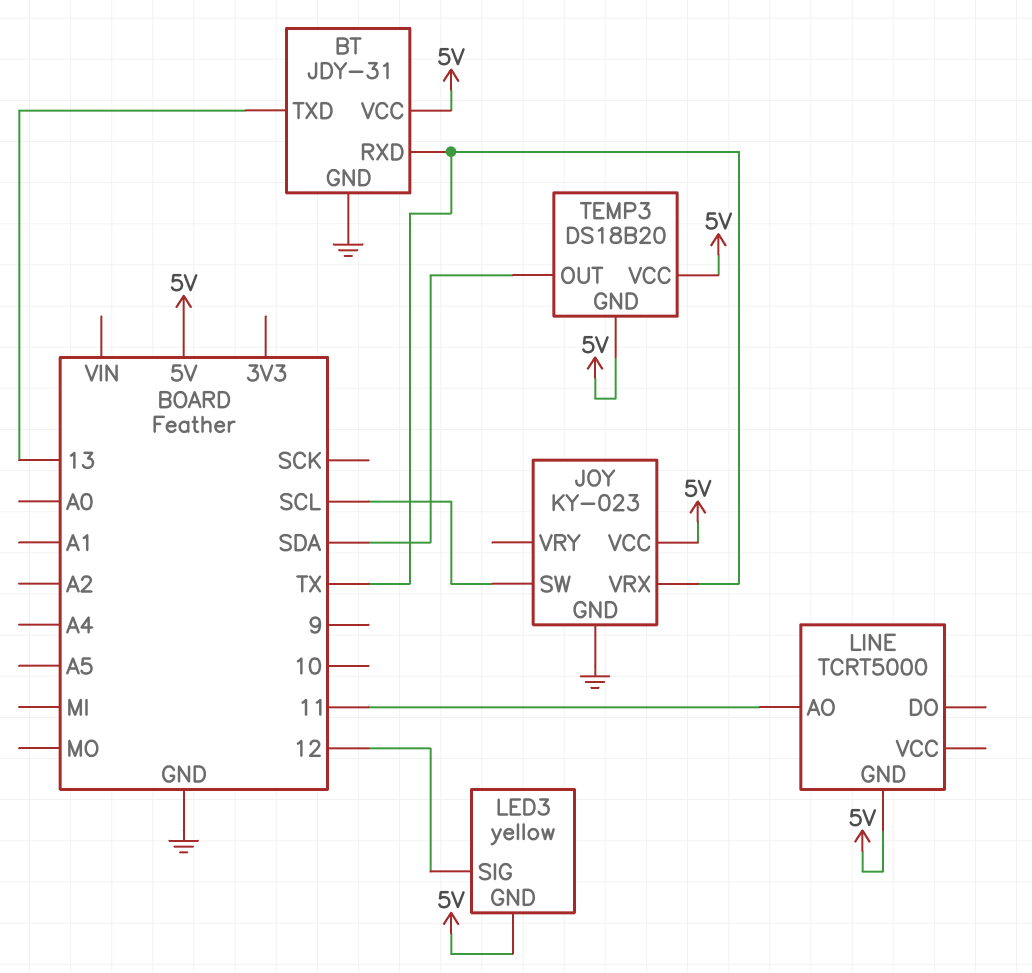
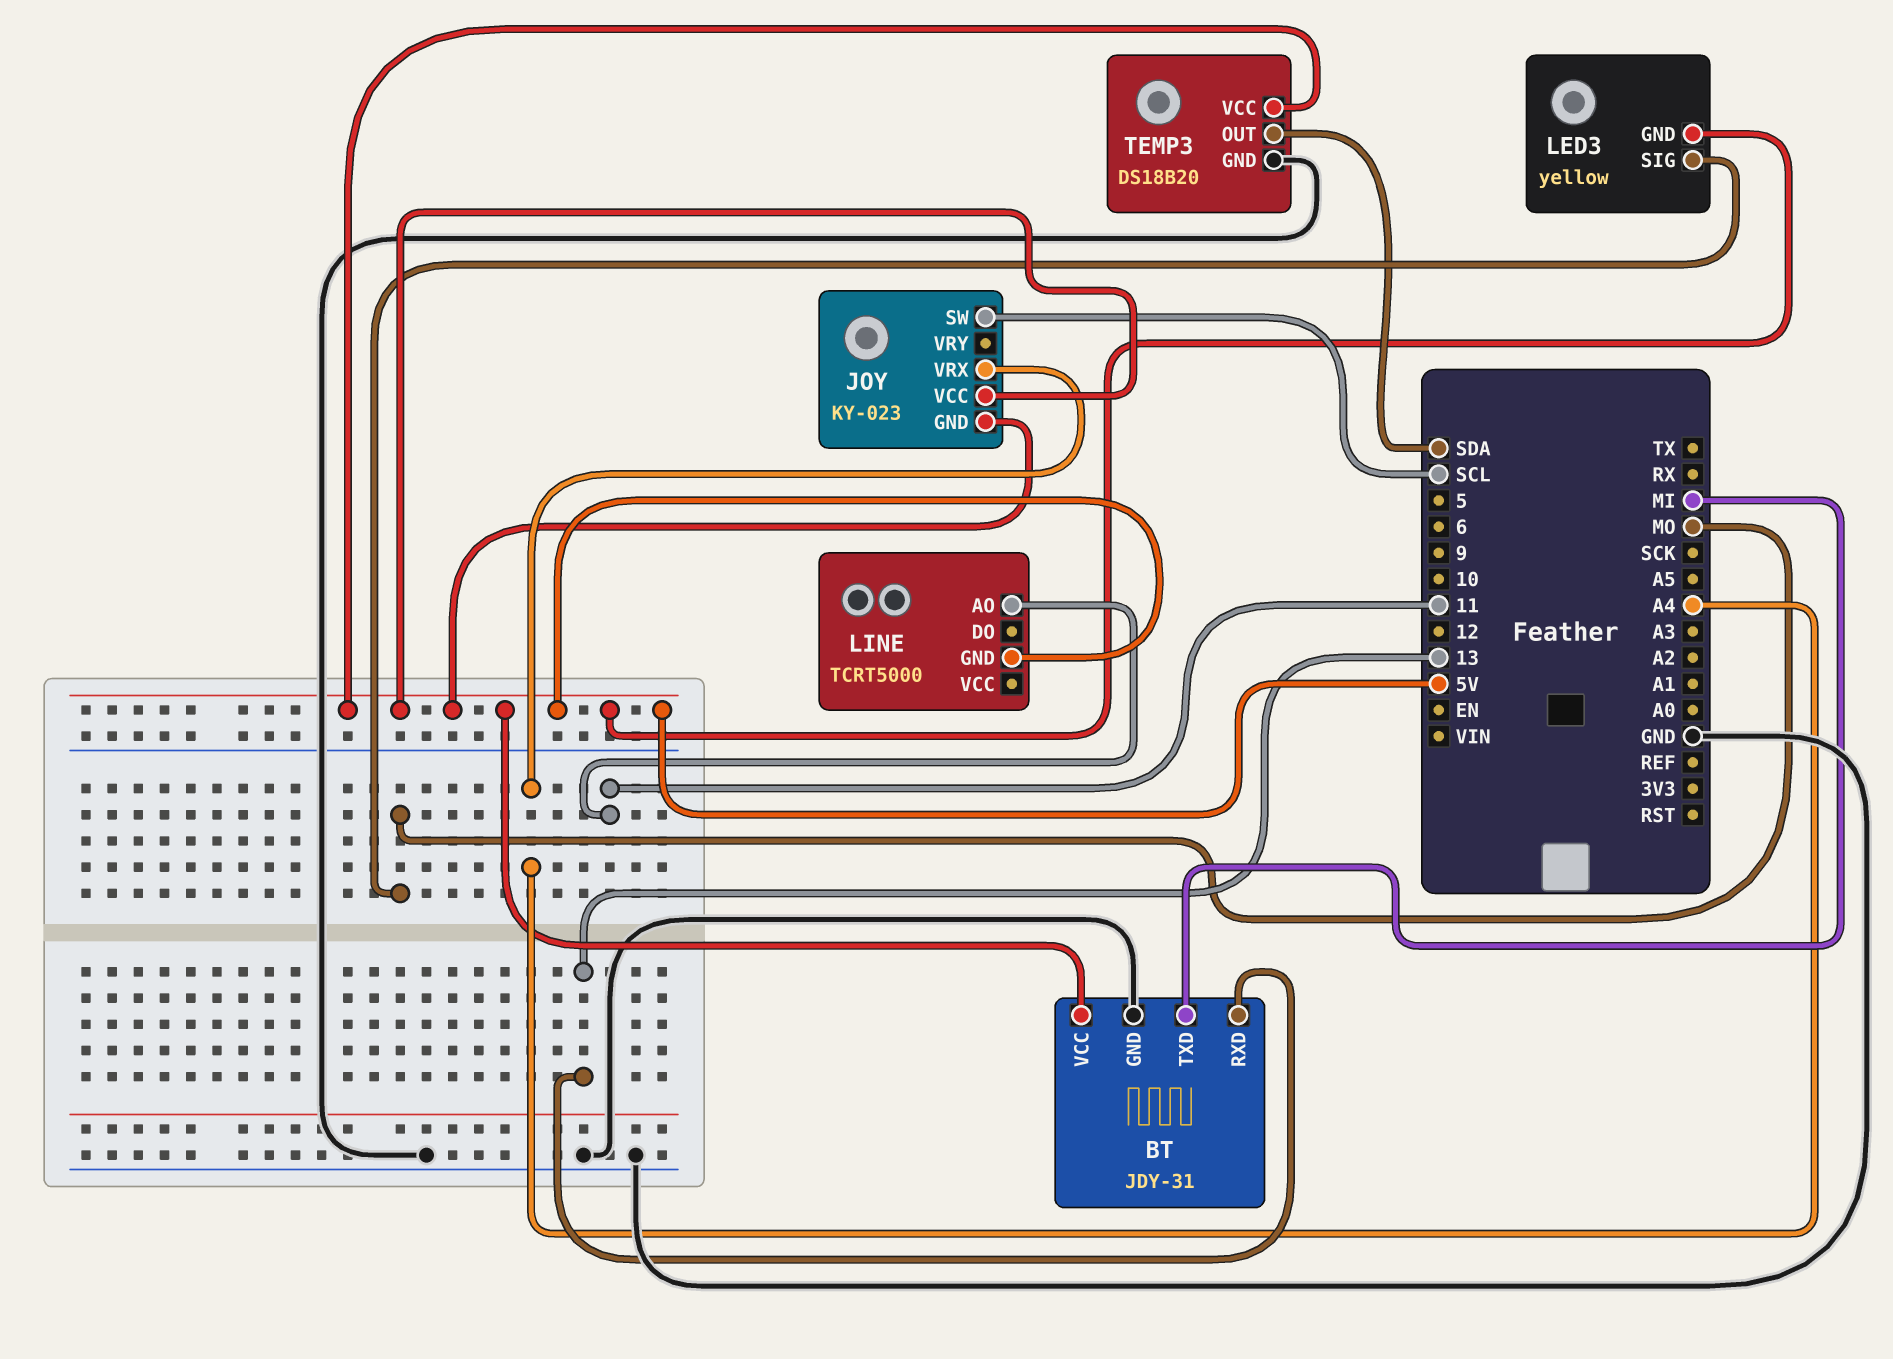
BT pin RXD: TX -> 13
BT pin TXD: 13 -> MI
JOY pin GND: GND -> 5V
JOY pin VRX: TX -> A4
LED3 pin SIG: 12 -> MO
TEMP3 pin GND: 5V -> GND

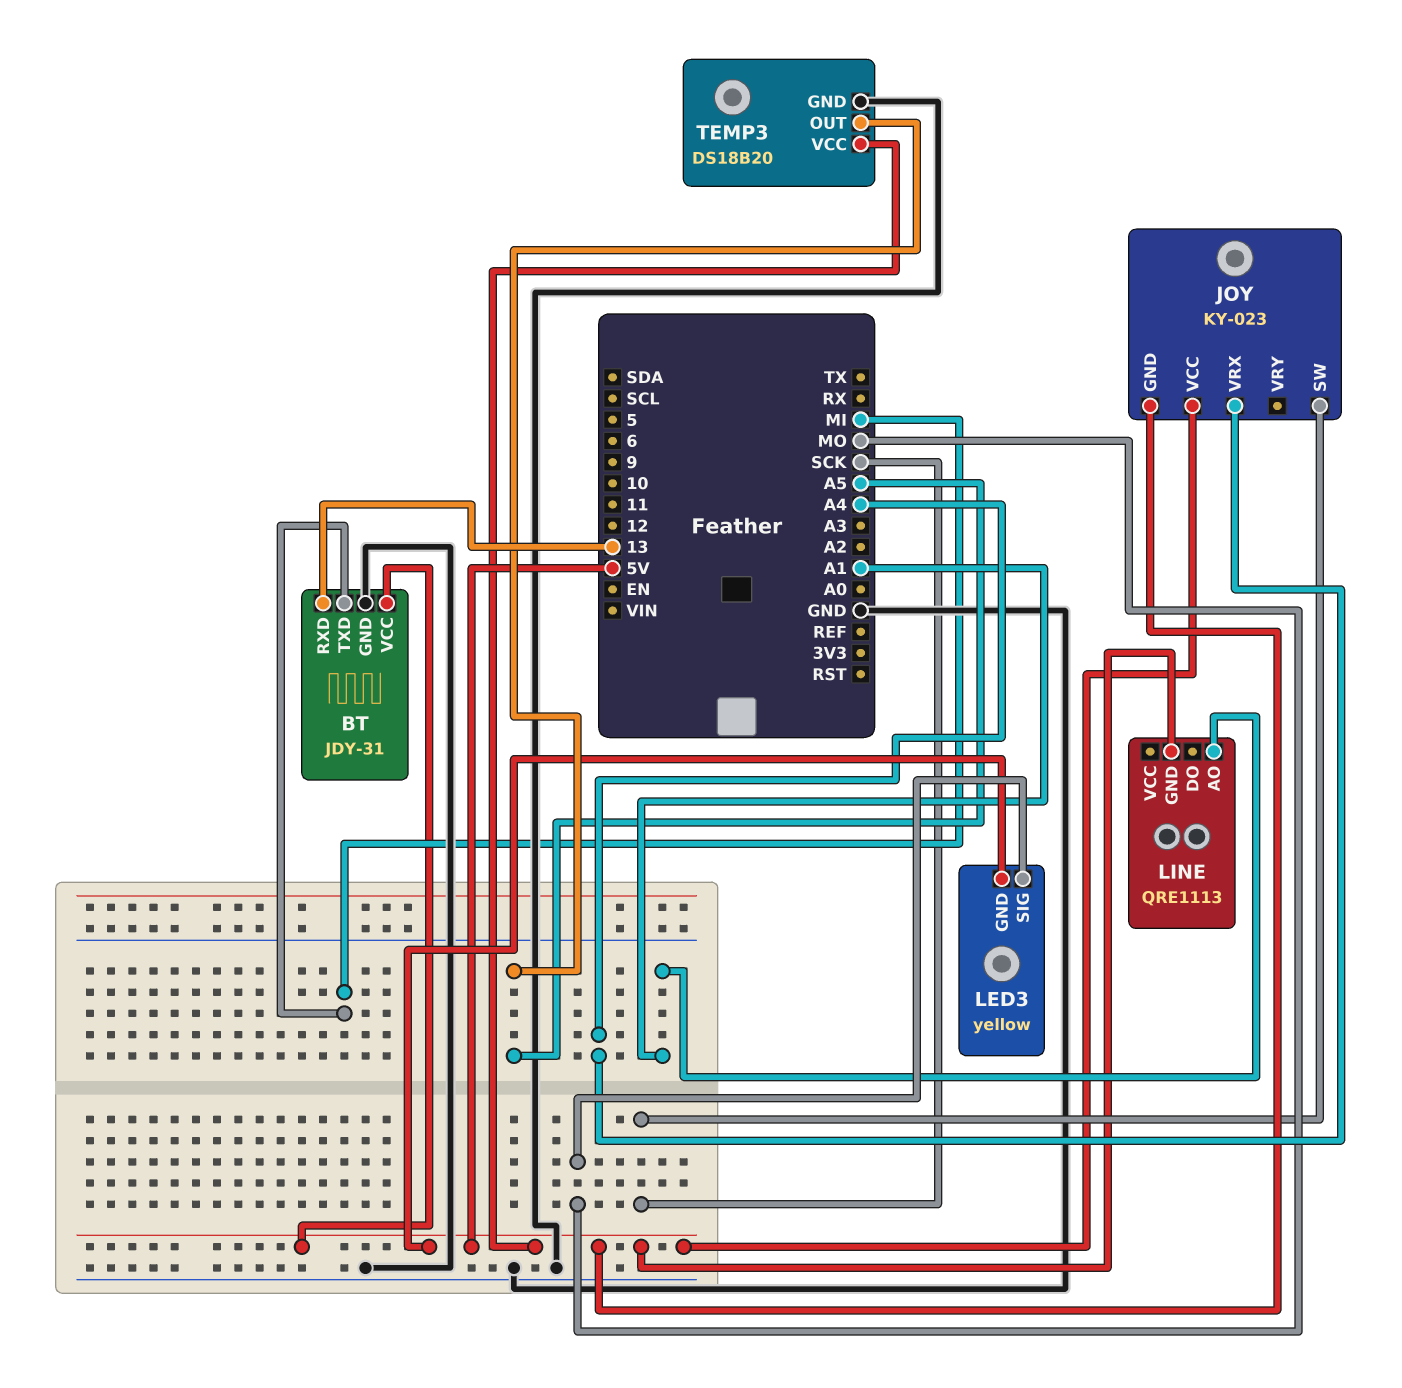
JOY pin SW: SCL -> SCK
LINE: TCRT5000 -> QRE1113
LINE pin AO: 11 -> A1
TEMP3 pin OUT: SDA -> A5

